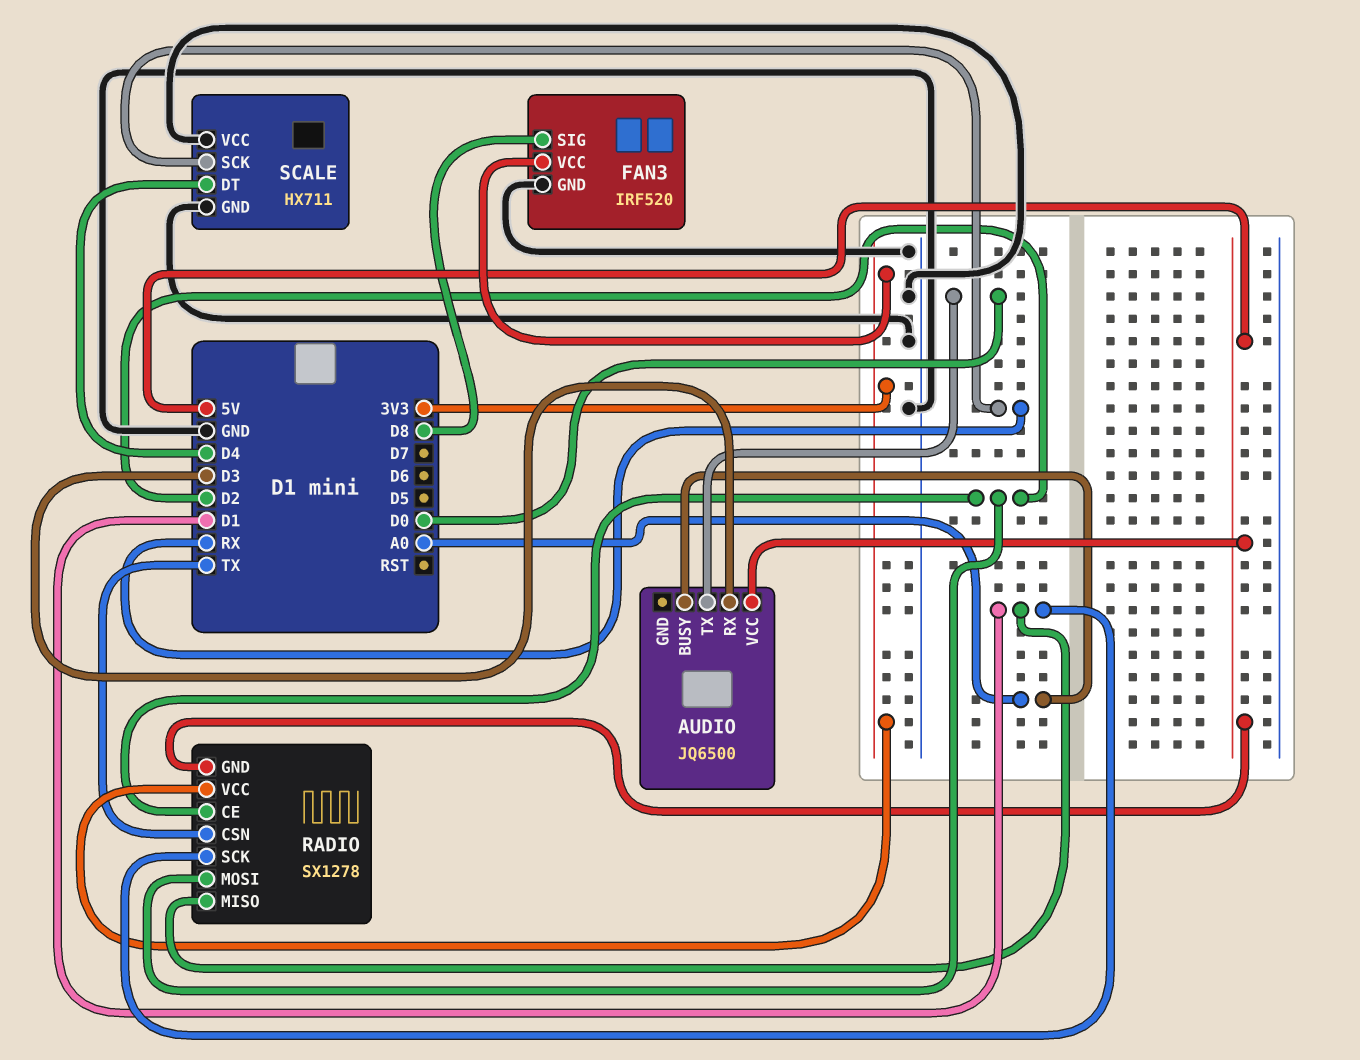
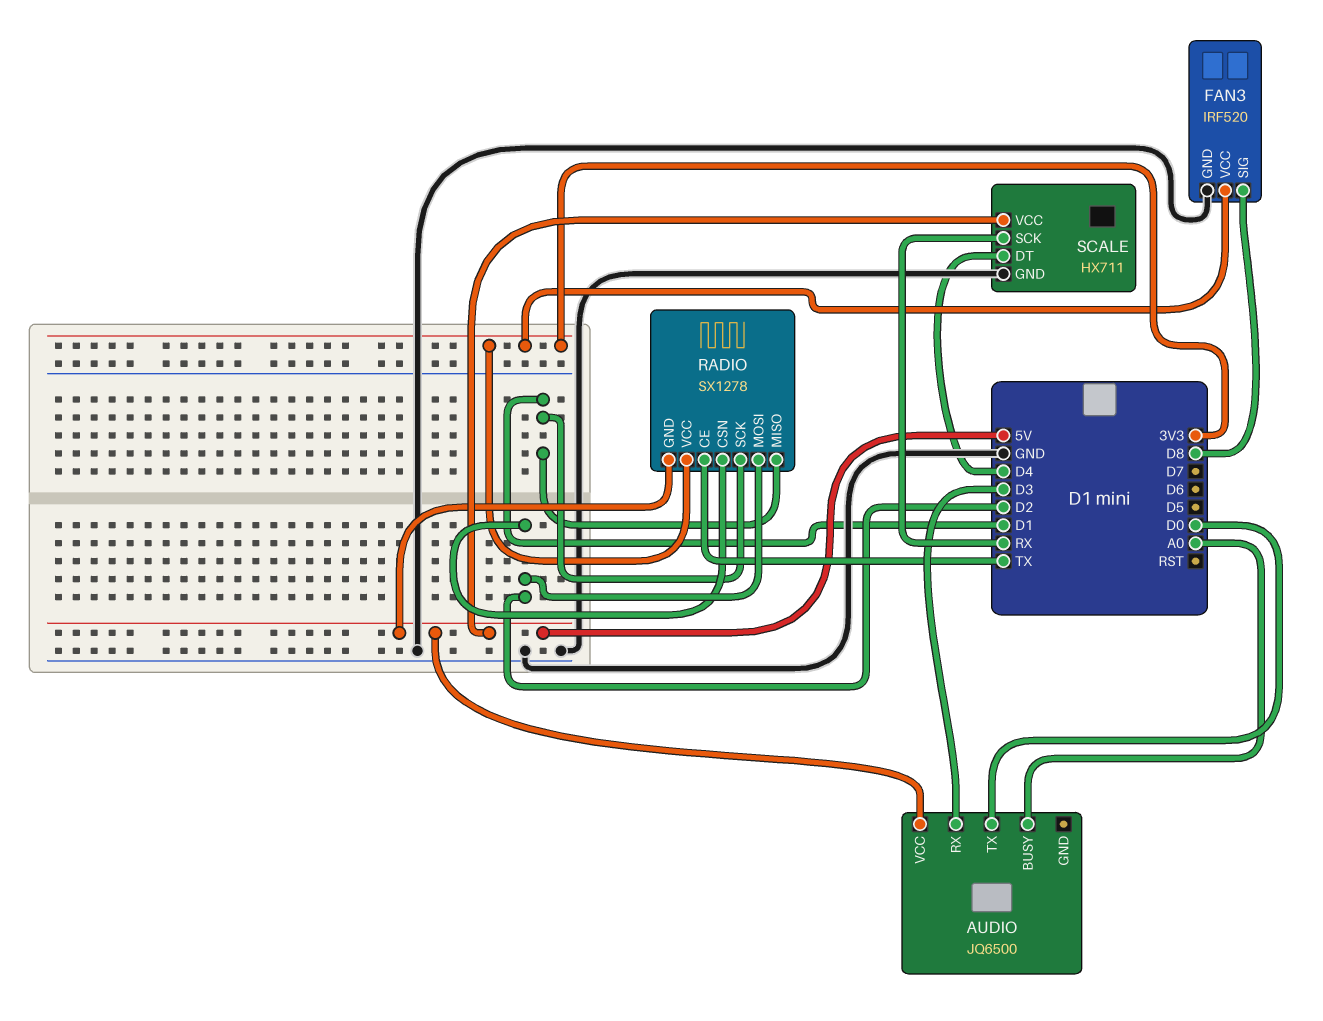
RADIO pin CE: D2 -> TX
RADIO pin CSN: TX -> D2
SCALE pin VCC: GND -> 5V

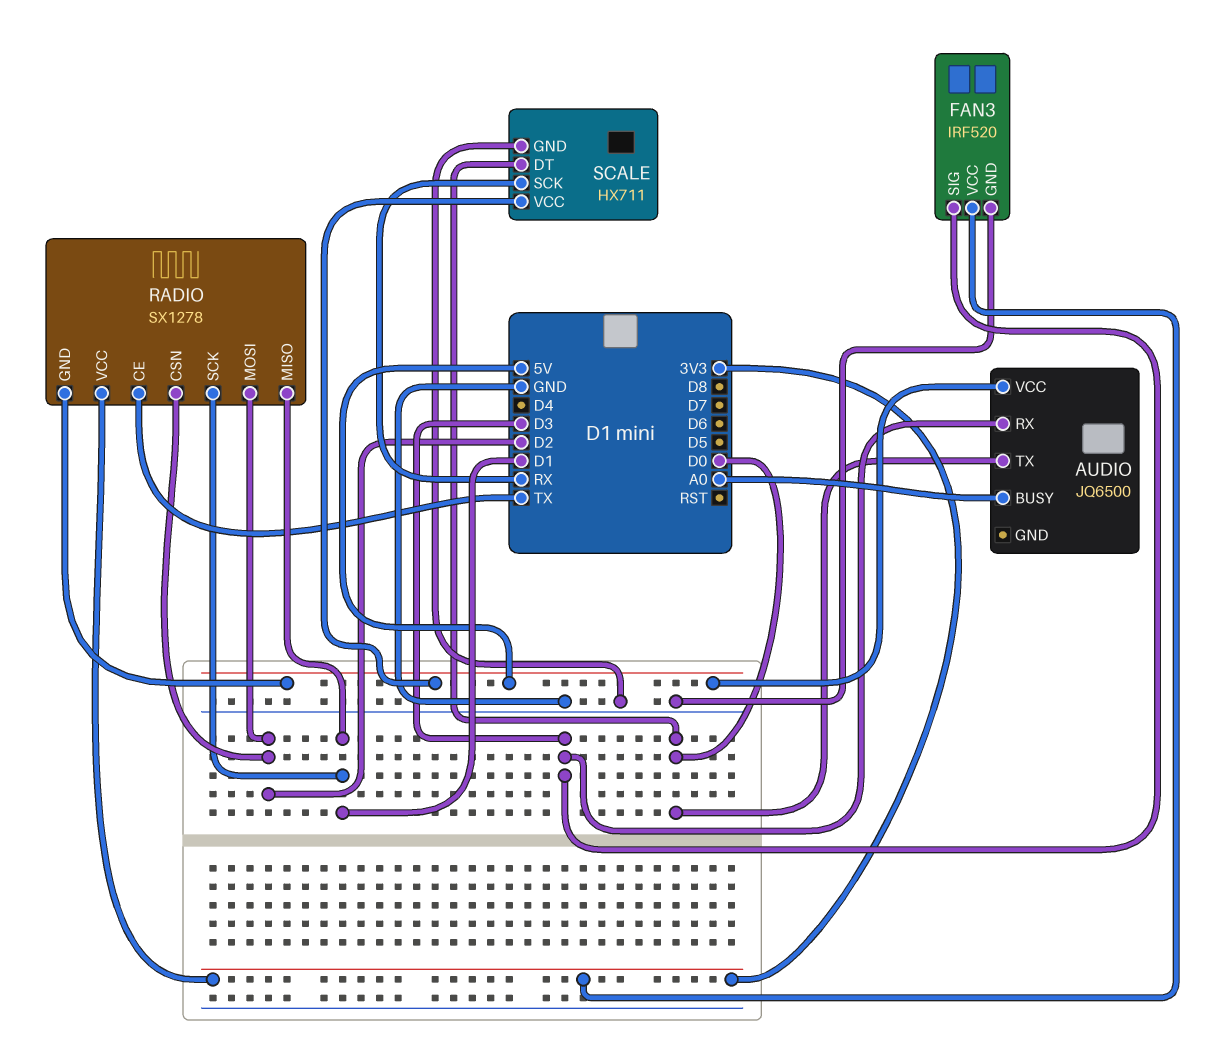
FAN3 pin SIG: D8 -> D3
SCALE pin DT: D4 -> D0

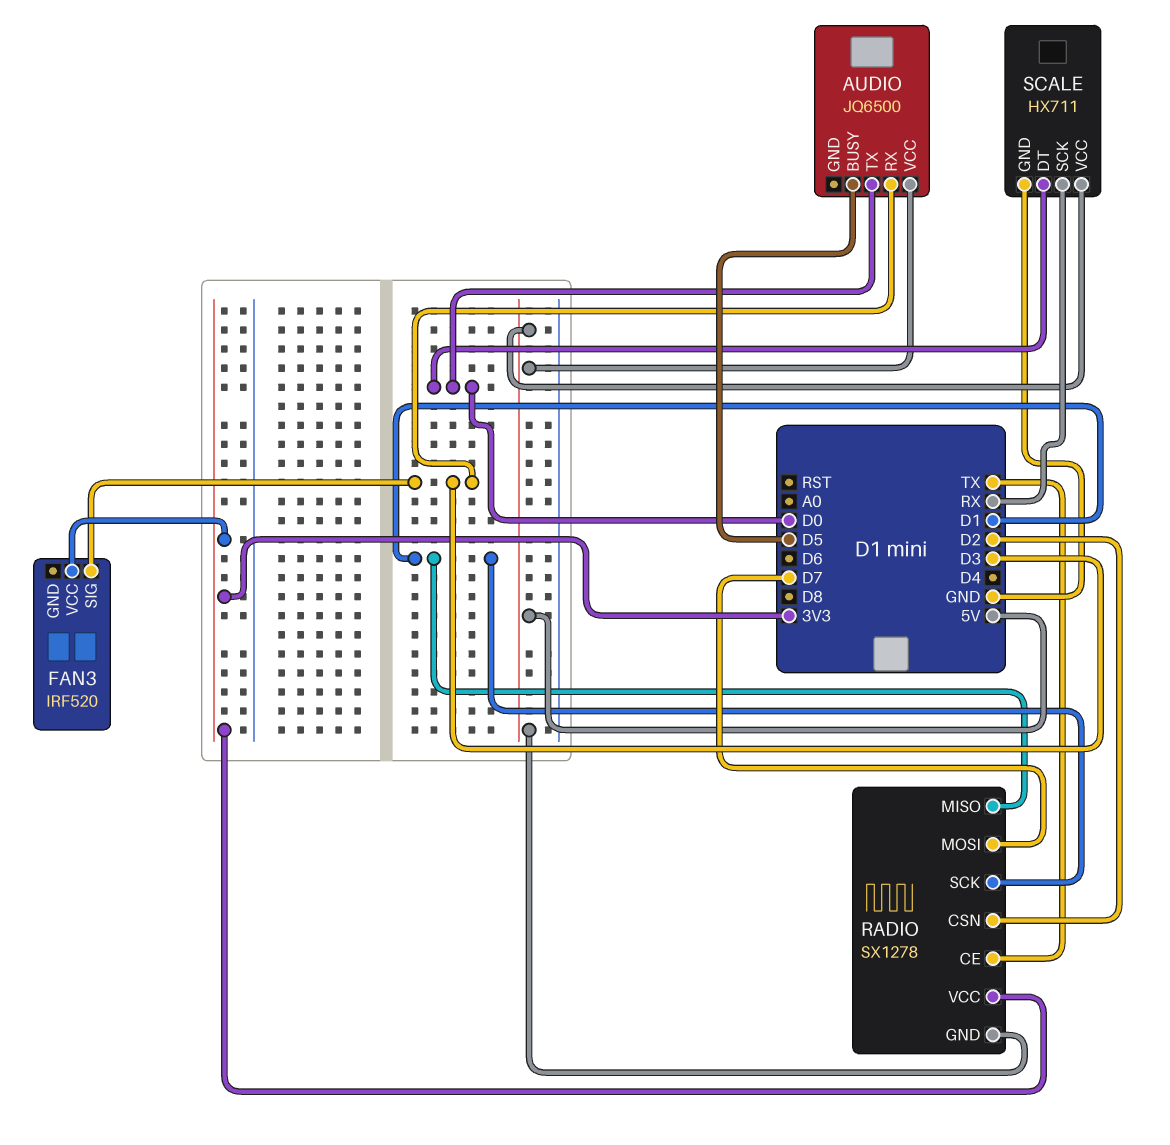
AUDIO pin BUSY: A0 -> D5
FAN3 pin GND: GND -> none
RADIO pin MOSI: D2 -> D7

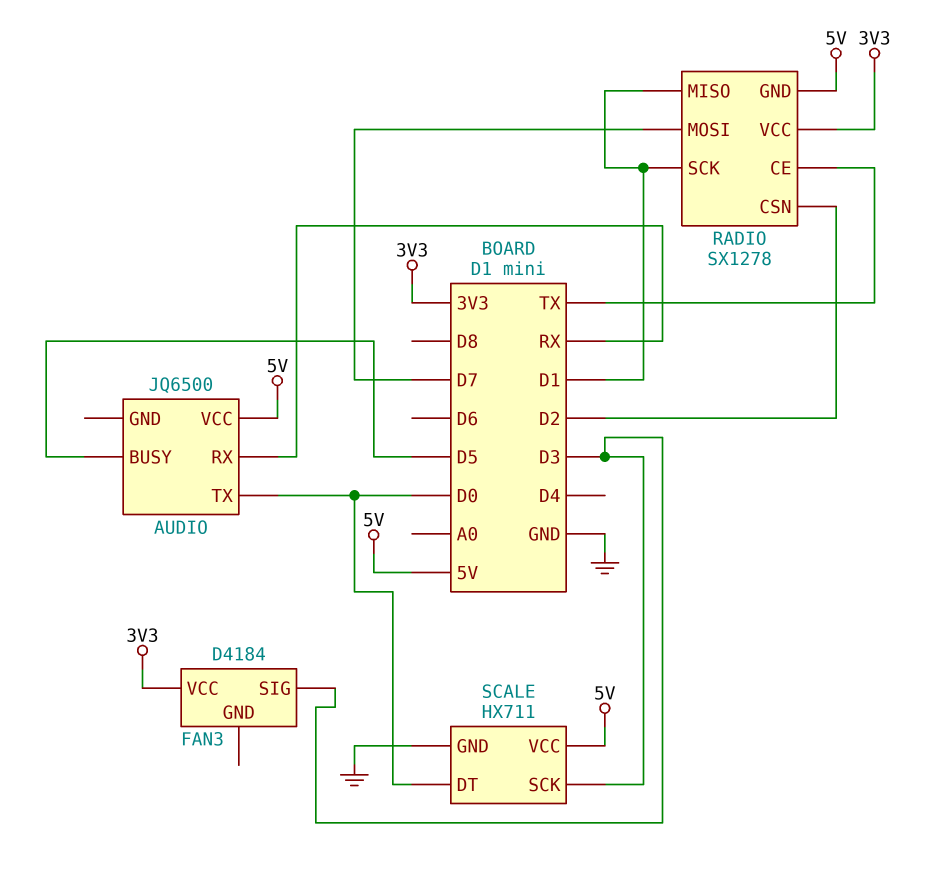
AUDIO pin RX: D3 -> RX
FAN3: IRF520 -> D4184
SCALE pin SCK: RX -> D3

